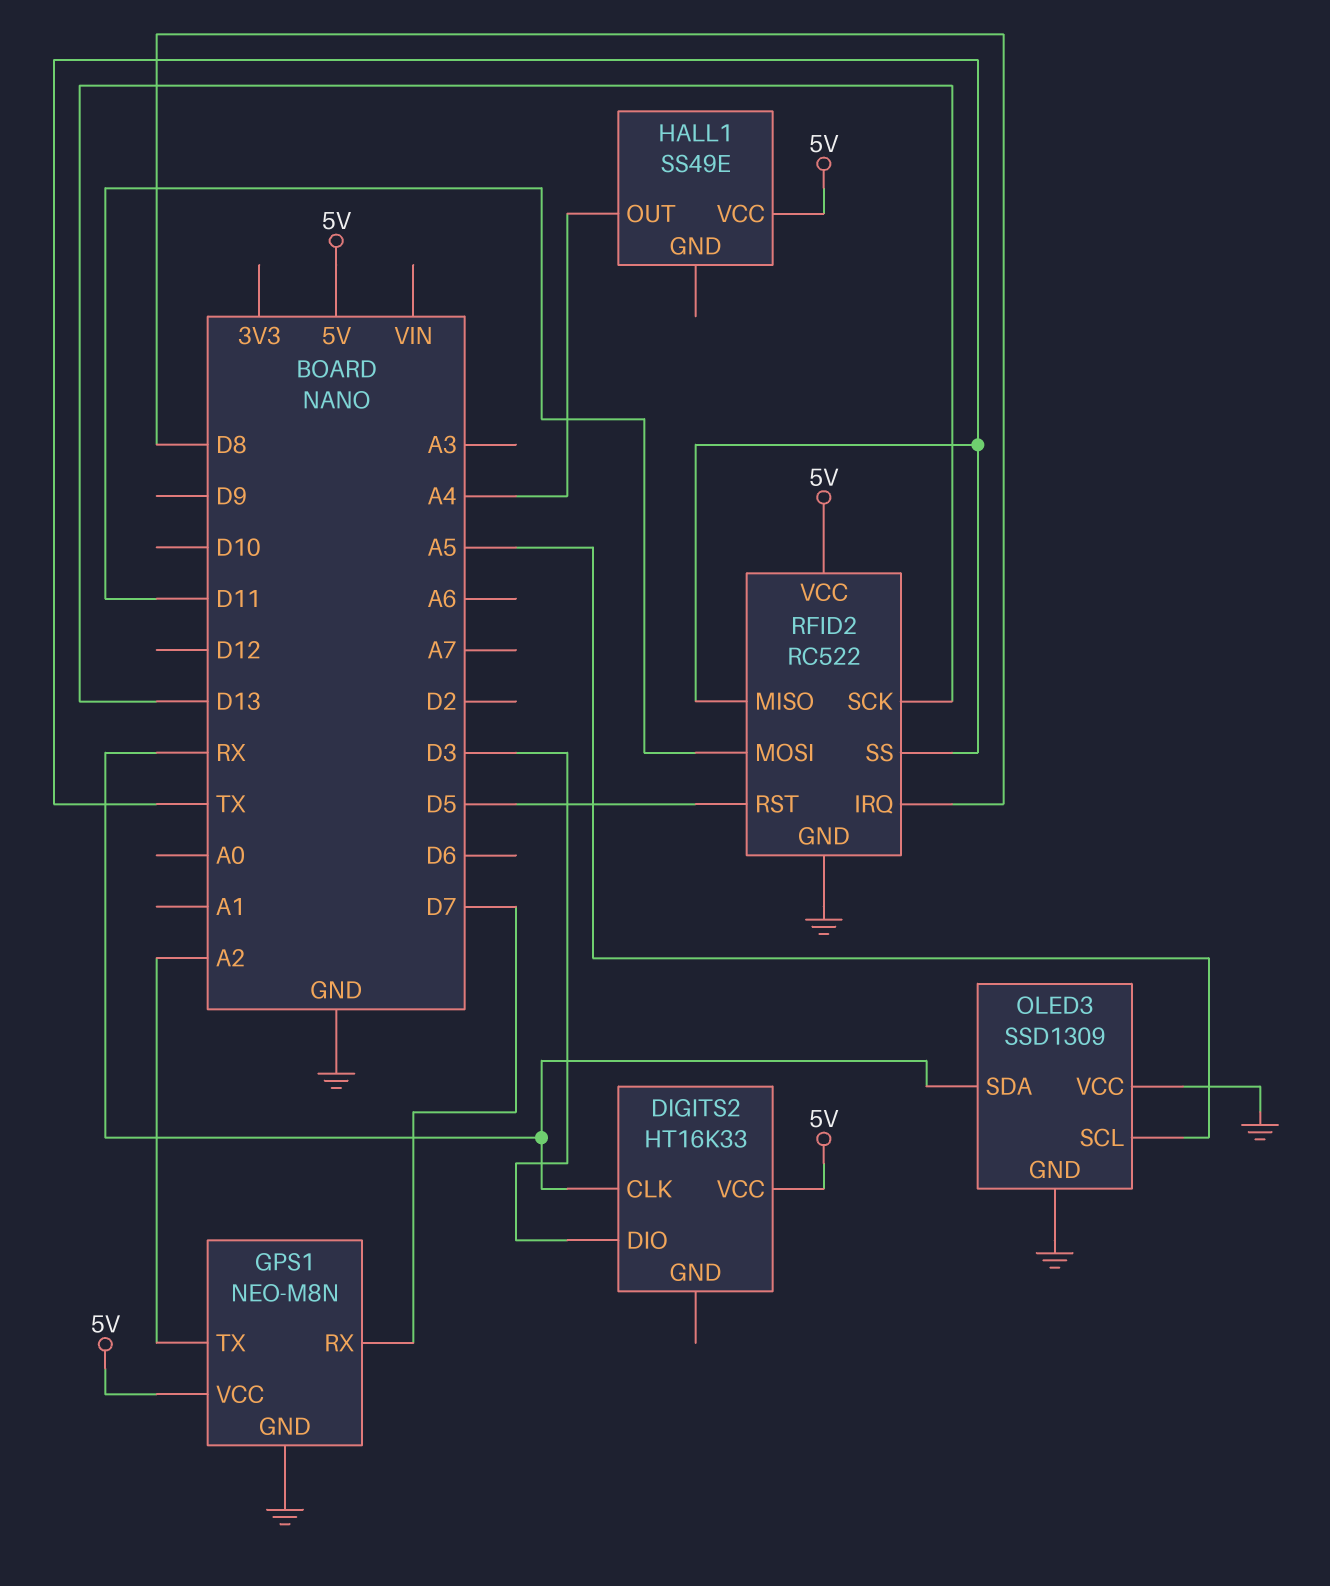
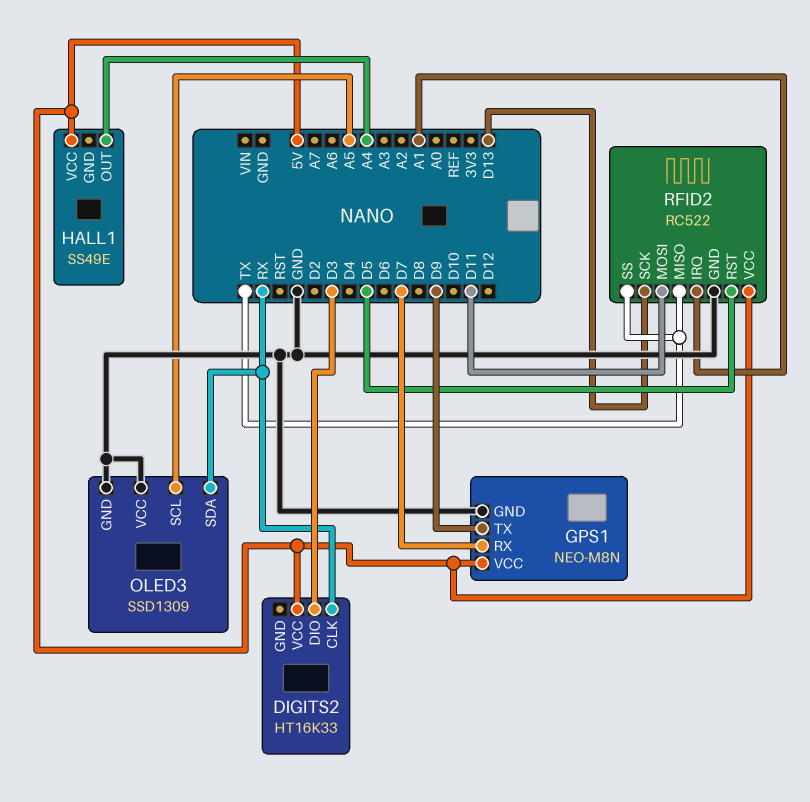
GPS1 pin TX: A2 -> D9
RFID2 pin IRQ: D8 -> A1

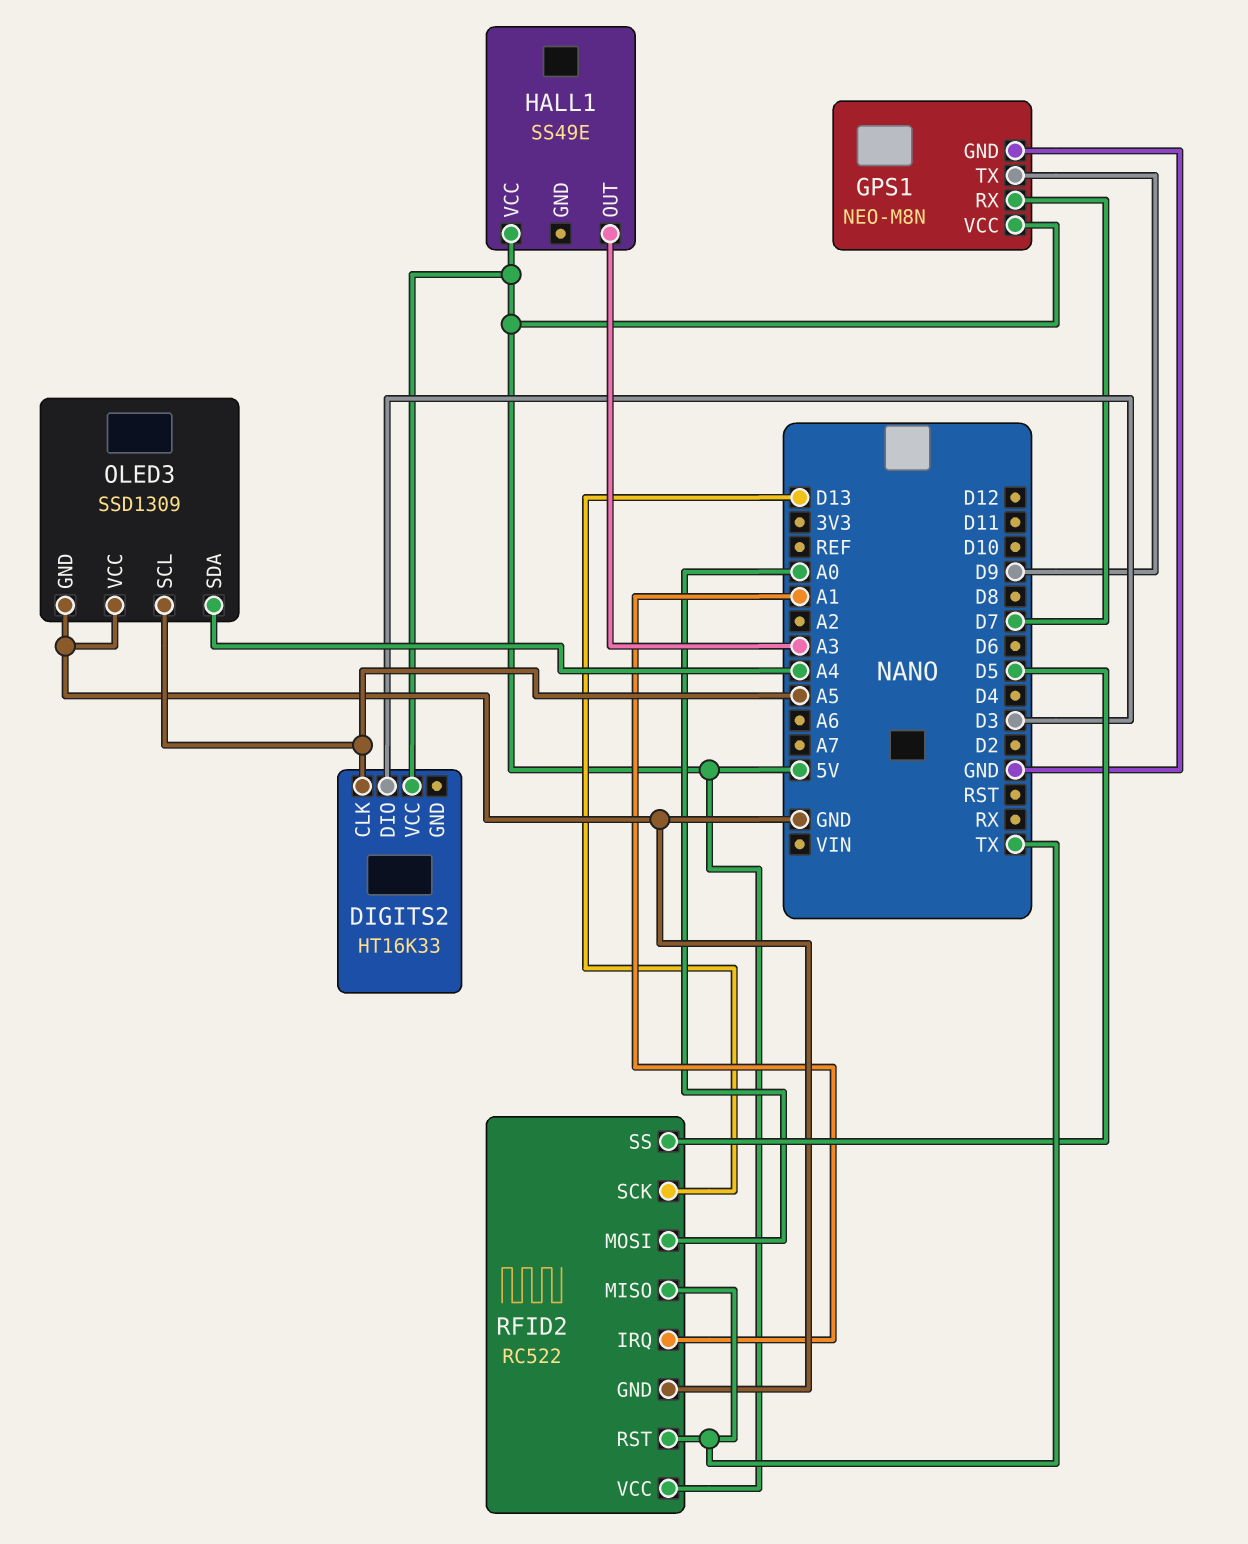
DIGITS2 pin CLK: RX -> A5
HALL1 pin OUT: A4 -> A3
OLED3 pin SDA: RX -> A4
RFID2 pin MOSI: D11 -> A0
RFID2 pin RST: D5 -> TX
RFID2 pin SS: TX -> D5

